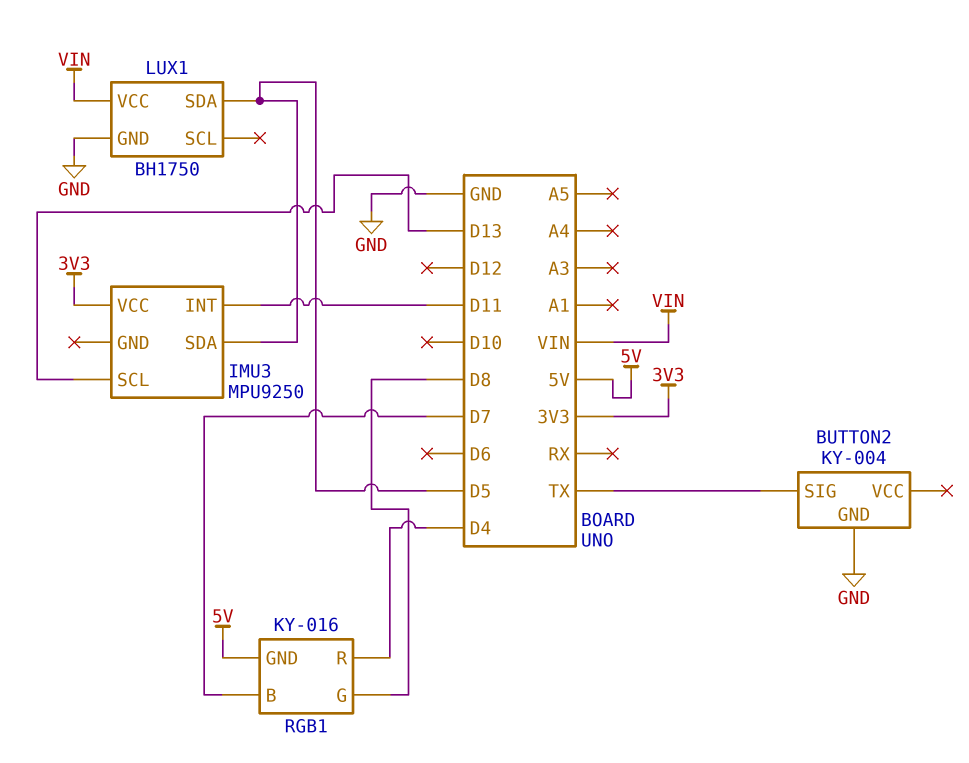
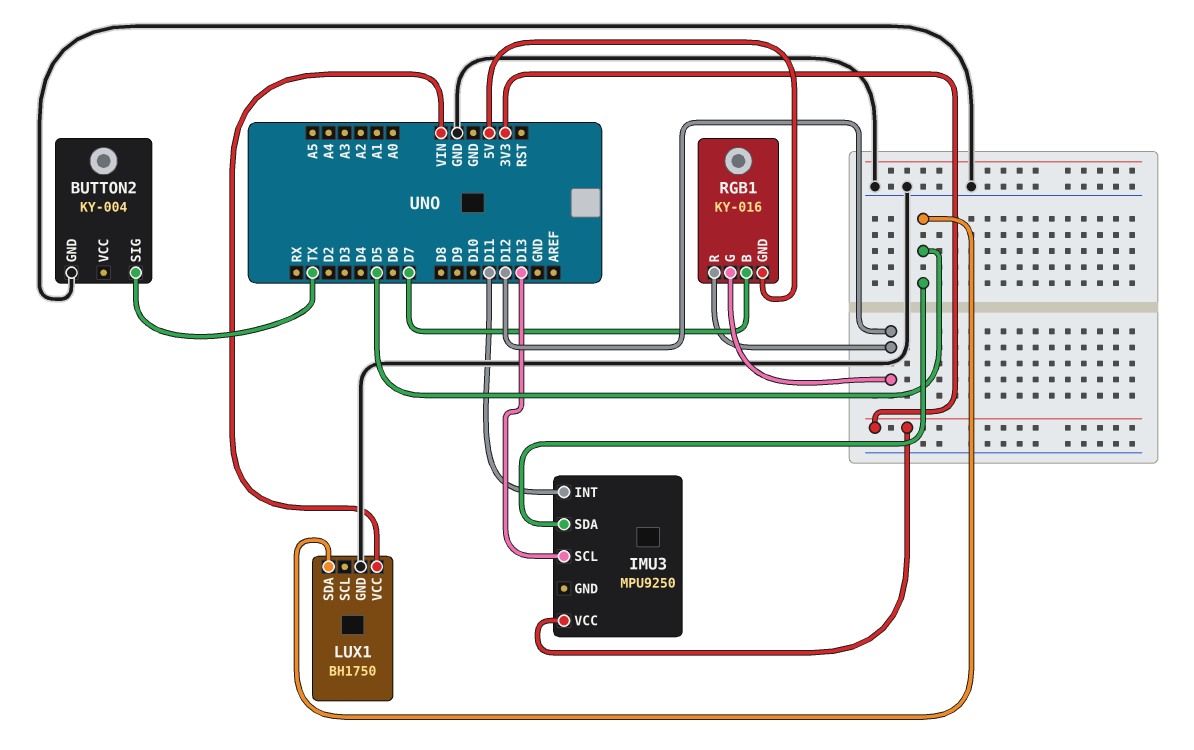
RGB1 pin G: D8 -> D12
RGB1 pin R: D4 -> D12

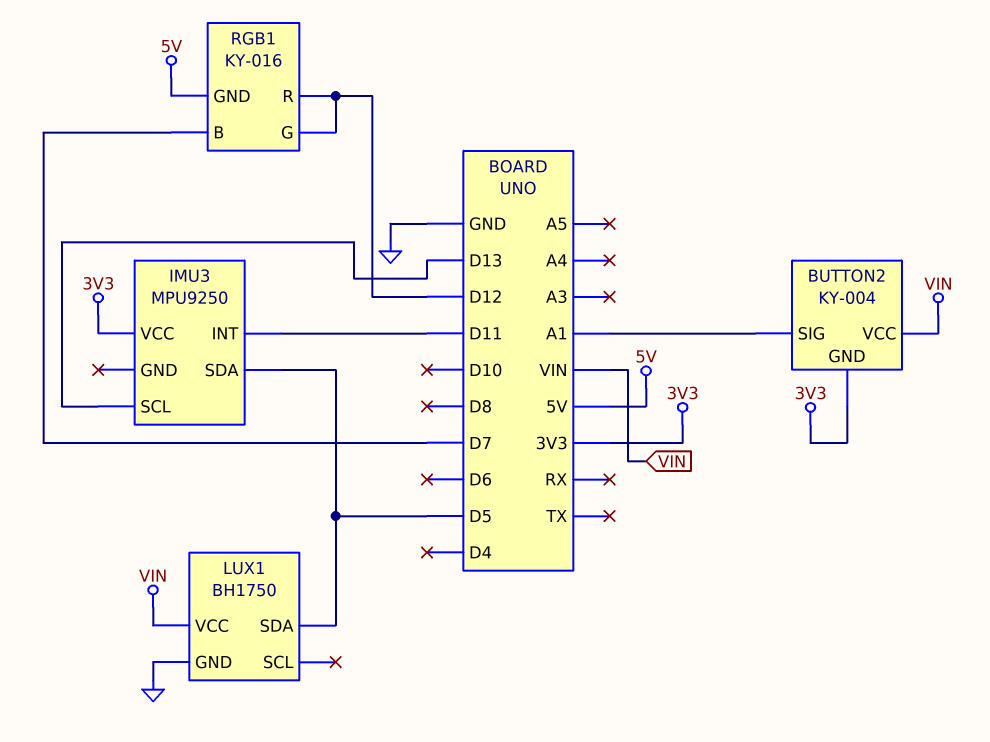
BUTTON2 pin GND: GND -> 3V3
BUTTON2 pin SIG: TX -> A1
BUTTON2 pin VCC: none -> VIN

